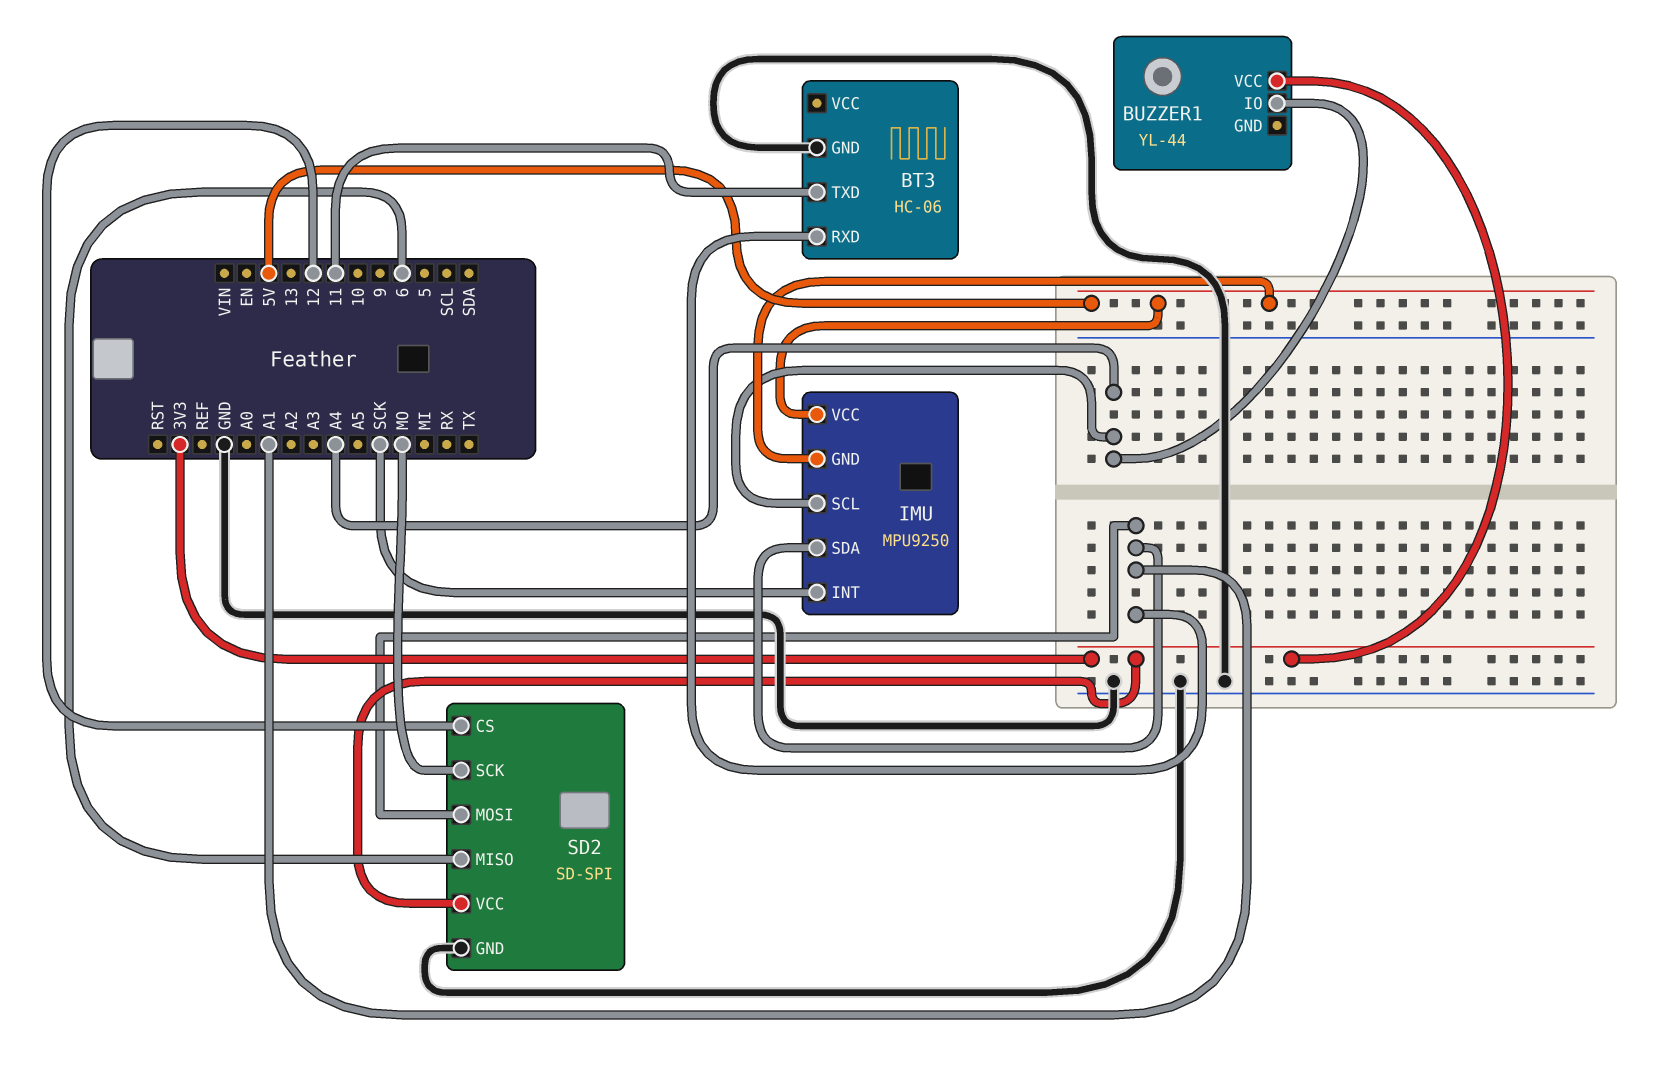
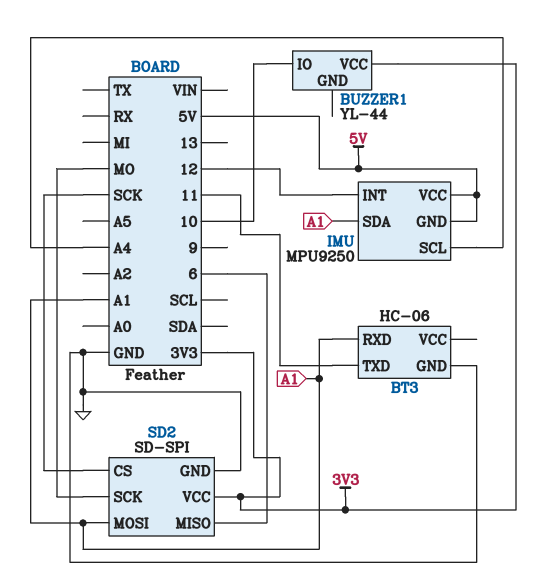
BUZZER1 pin IO: A4 -> 10
IMU pin INT: SCK -> 12
SD2 pin CS: 12 -> SCK

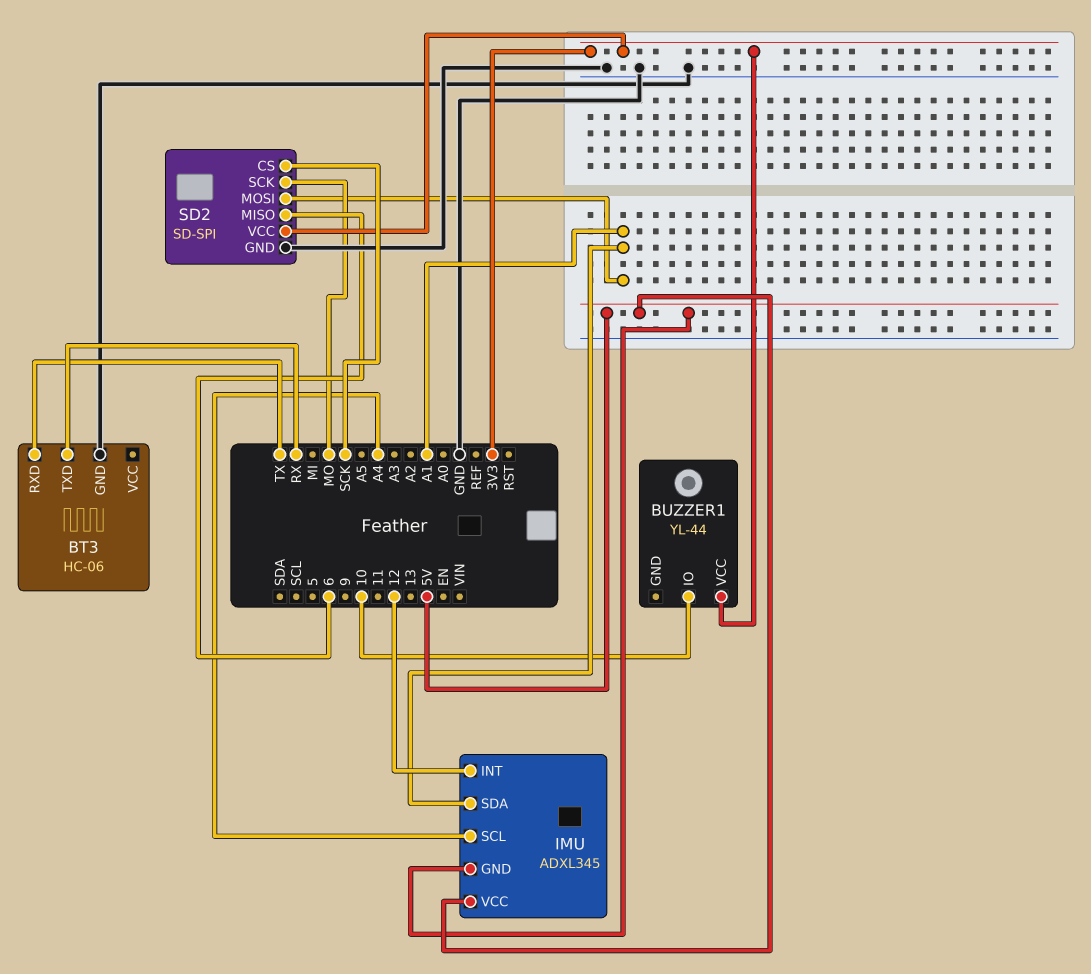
BT3 pin RXD: A1 -> TX
BT3 pin TXD: 11 -> RX
IMU: MPU9250 -> ADXL345

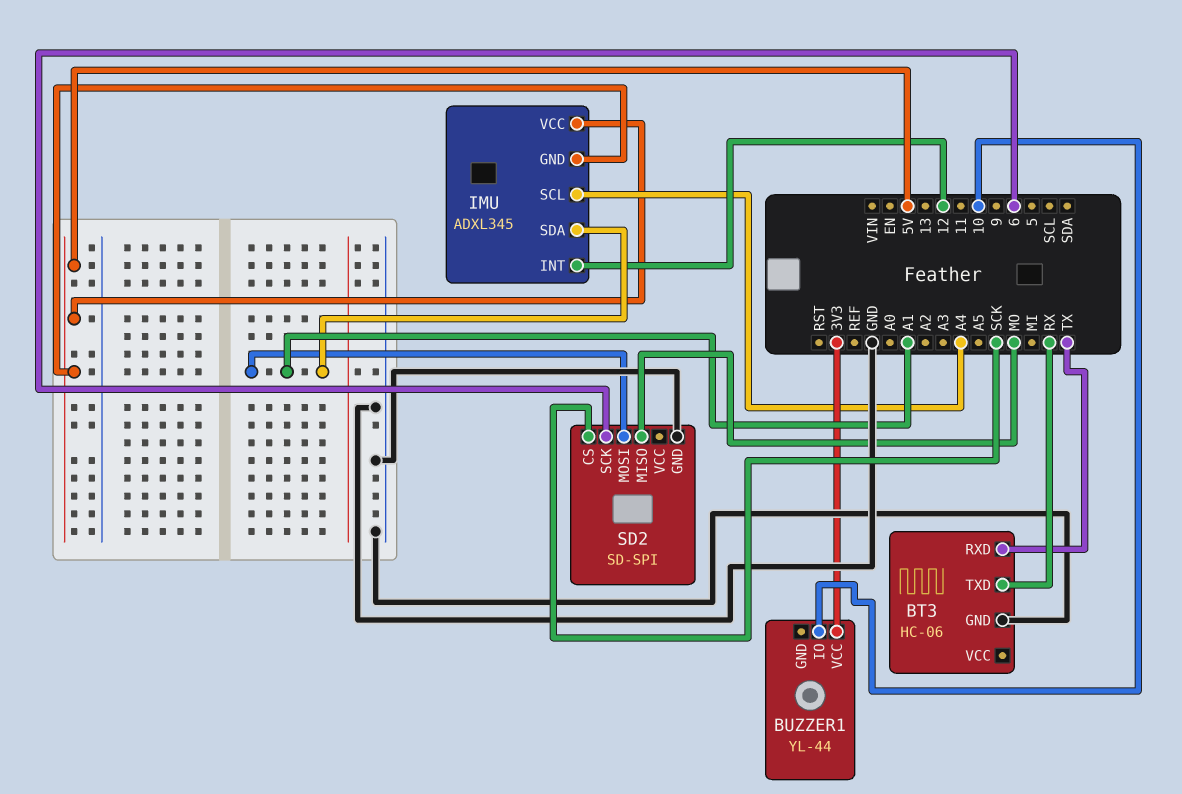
SD2 pin MISO: 6 -> MO
SD2 pin SCK: MO -> 6
SD2 pin VCC: 3V3 -> none

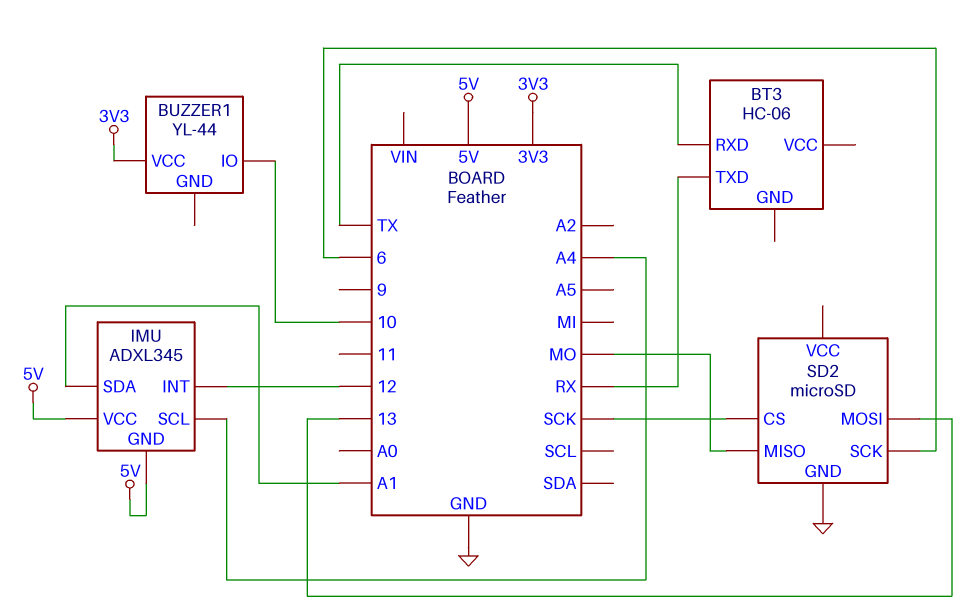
BT3 pin GND: GND -> none
SD2: SD-SPI -> microSD
SD2 pin MOSI: A1 -> 13

